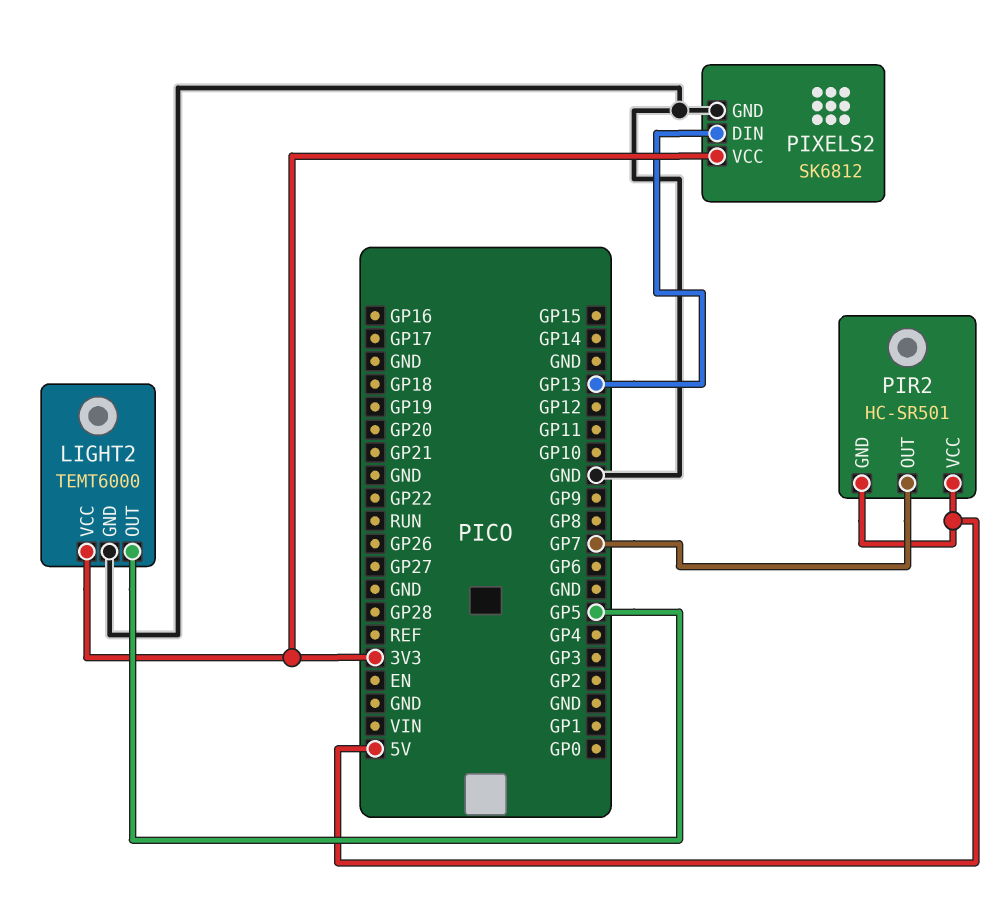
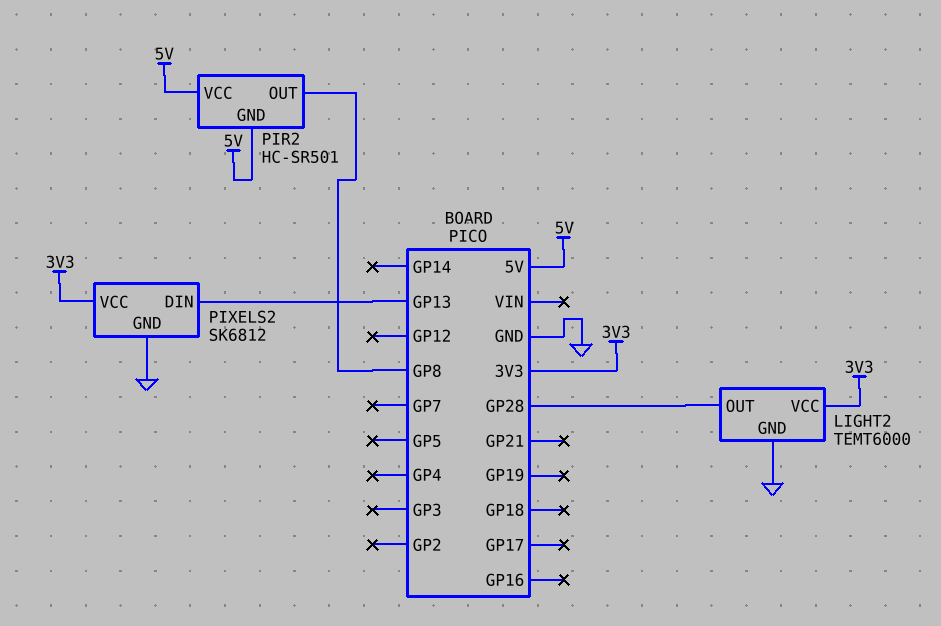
LIGHT2 pin OUT: GP5 -> GP28
PIR2 pin OUT: GP7 -> GP8

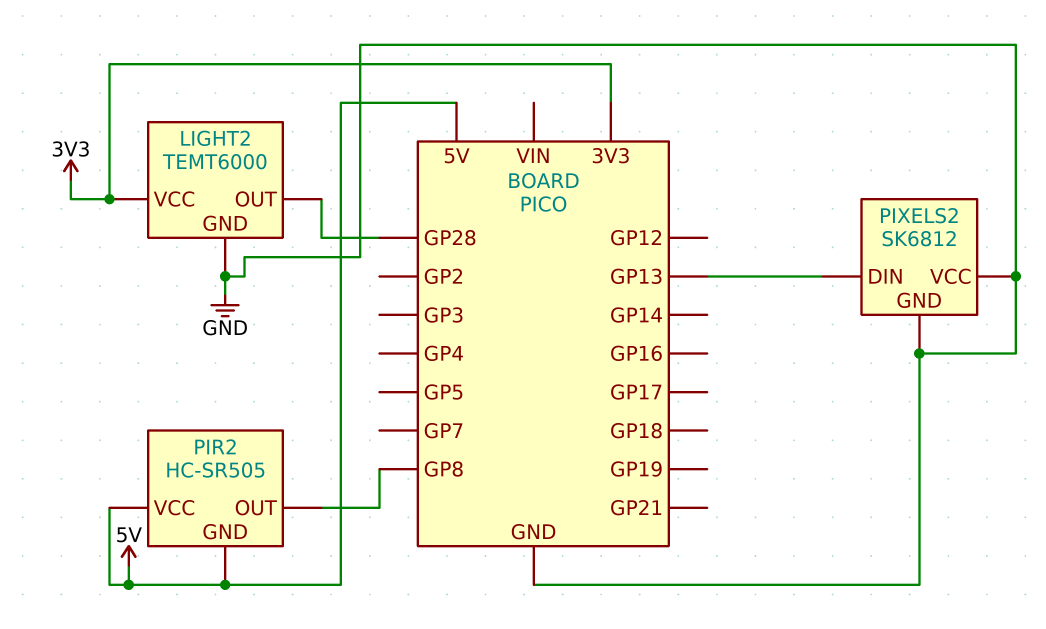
PIR2: HC-SR501 -> HC-SR505
PIXELS2 pin VCC: 3V3 -> GND

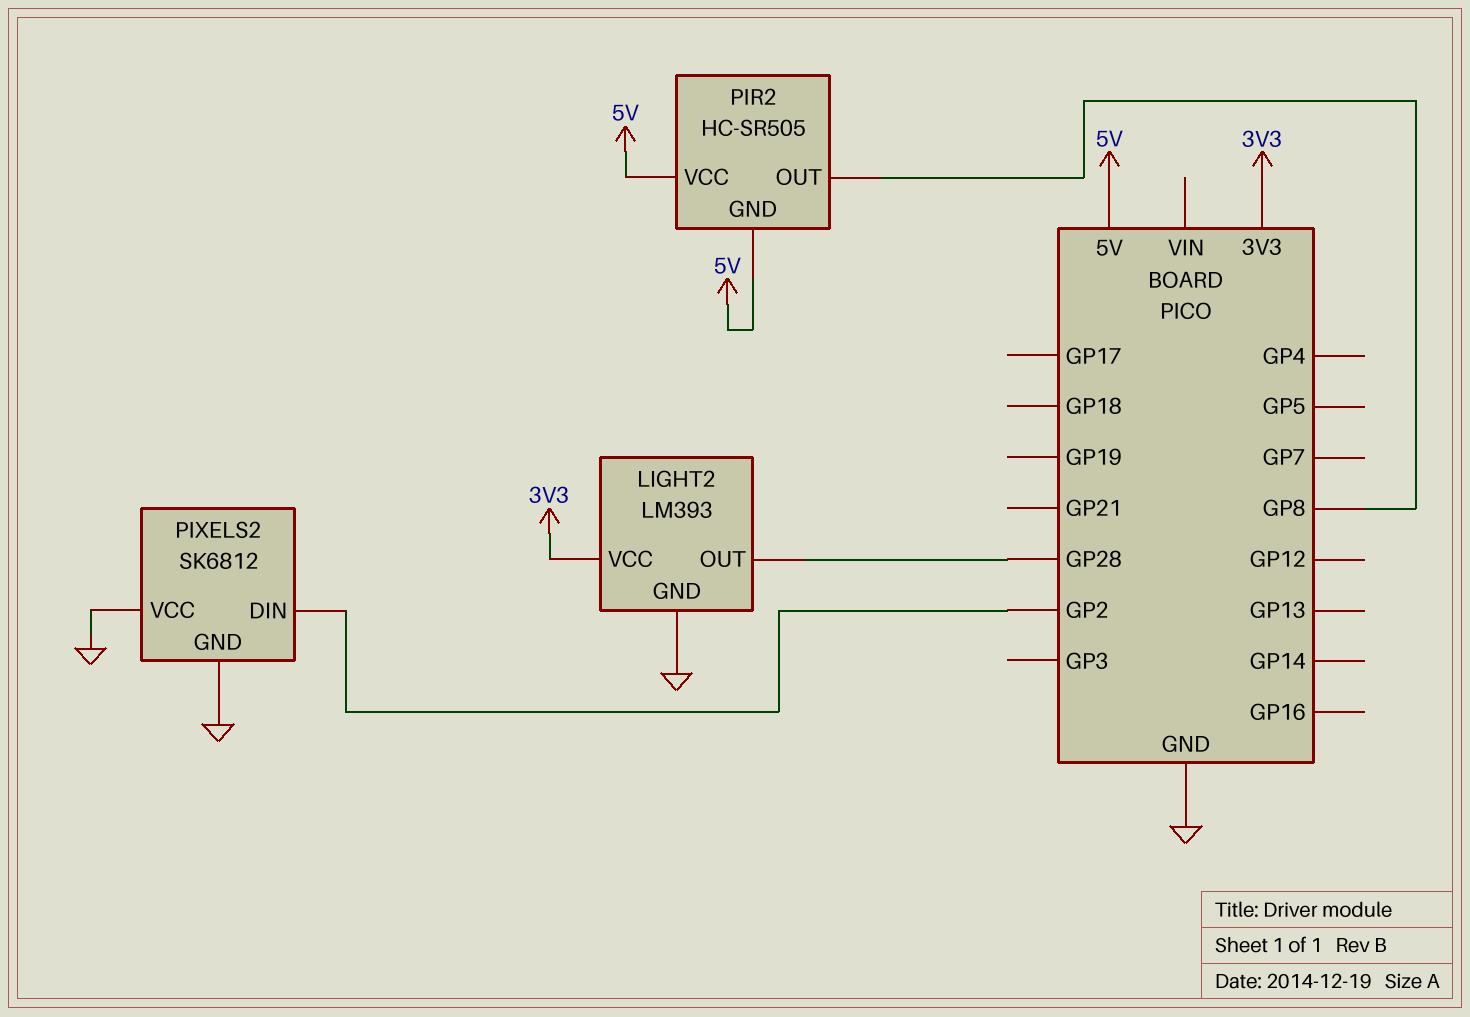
LIGHT2: TEMT6000 -> LM393
PIXELS2 pin DIN: GP13 -> GP2

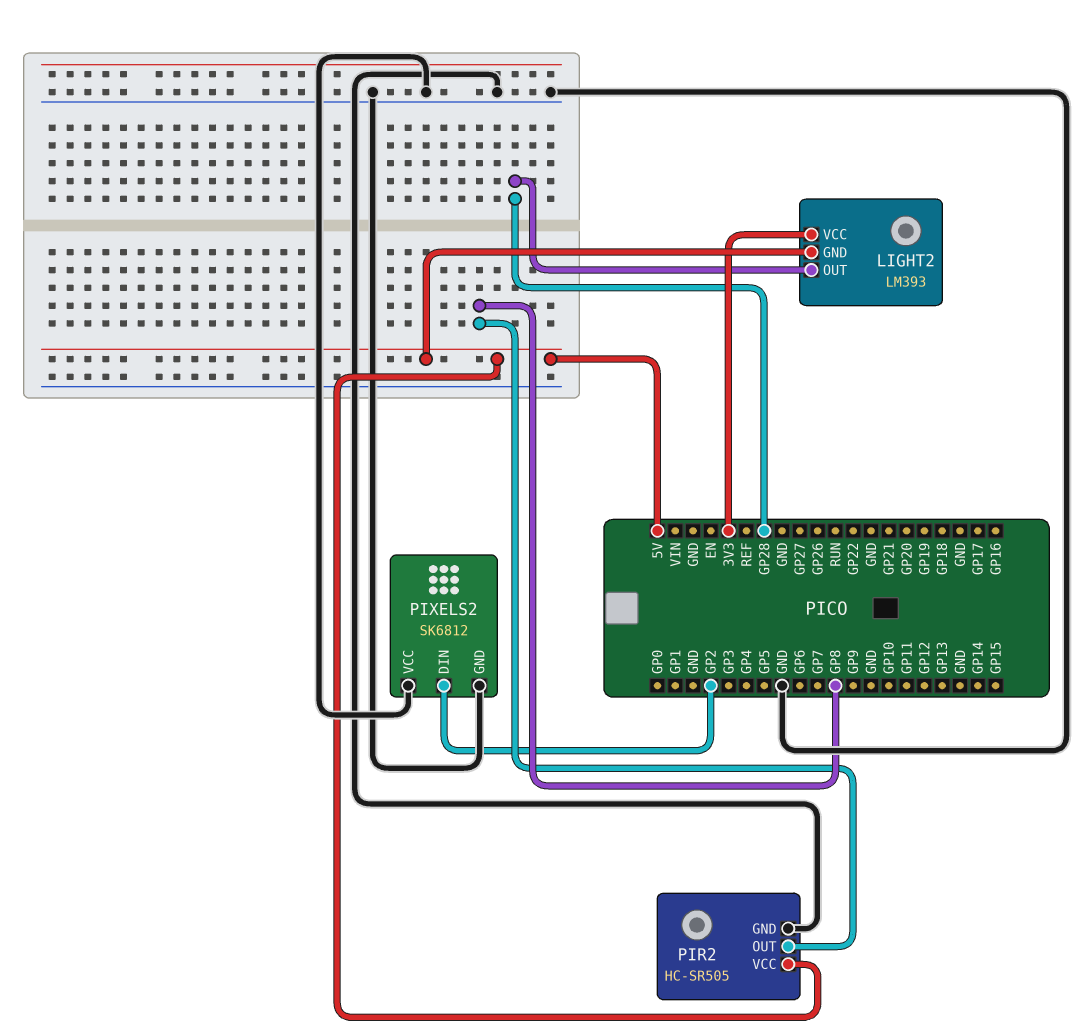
LIGHT2 pin GND: GND -> 5V
PIR2 pin GND: 5V -> GND

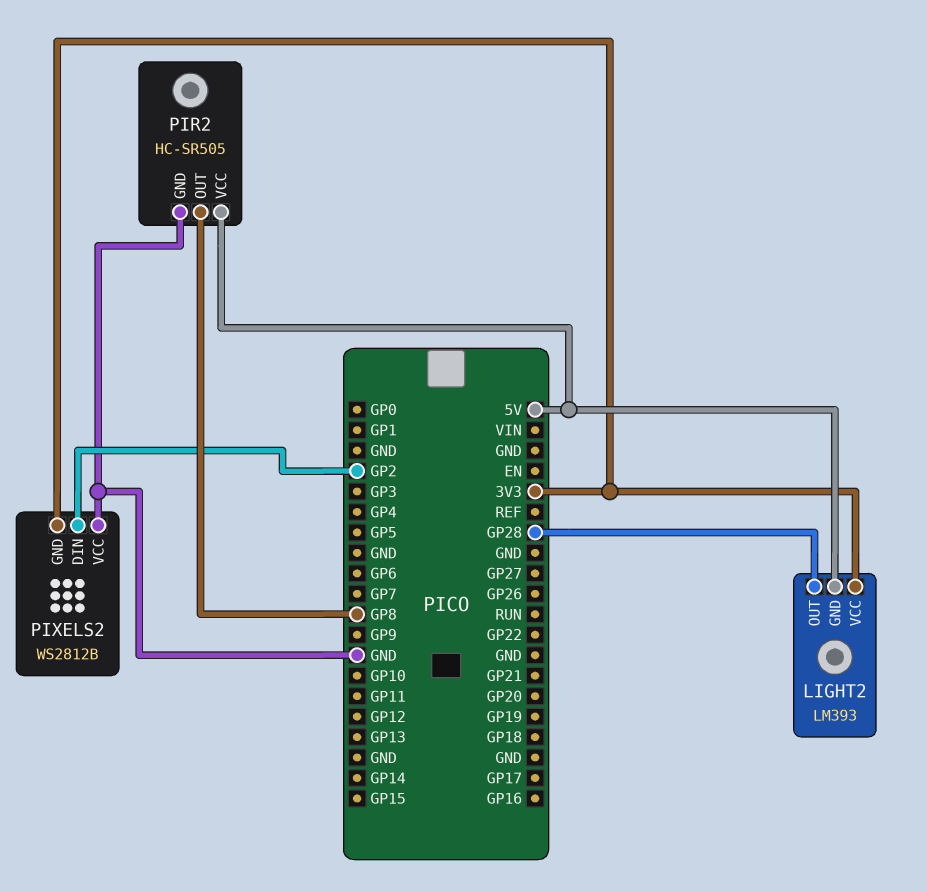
PIXELS2: SK6812 -> WS2812B
PIXELS2 pin GND: GND -> 3V3

